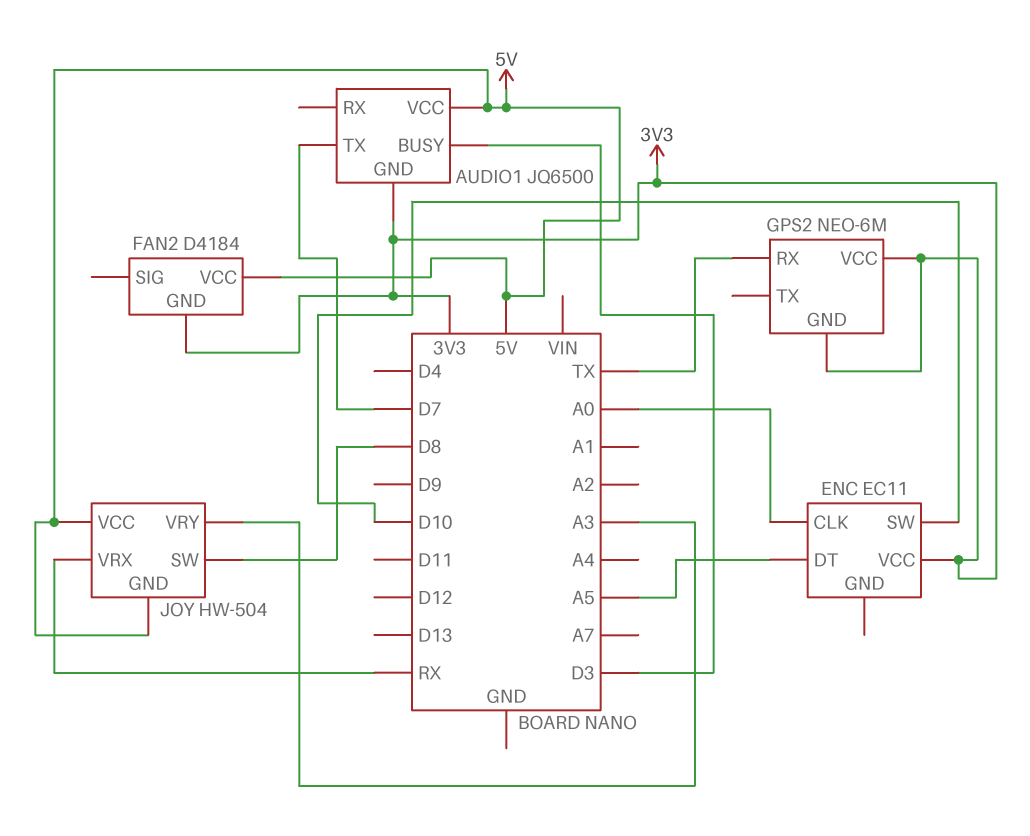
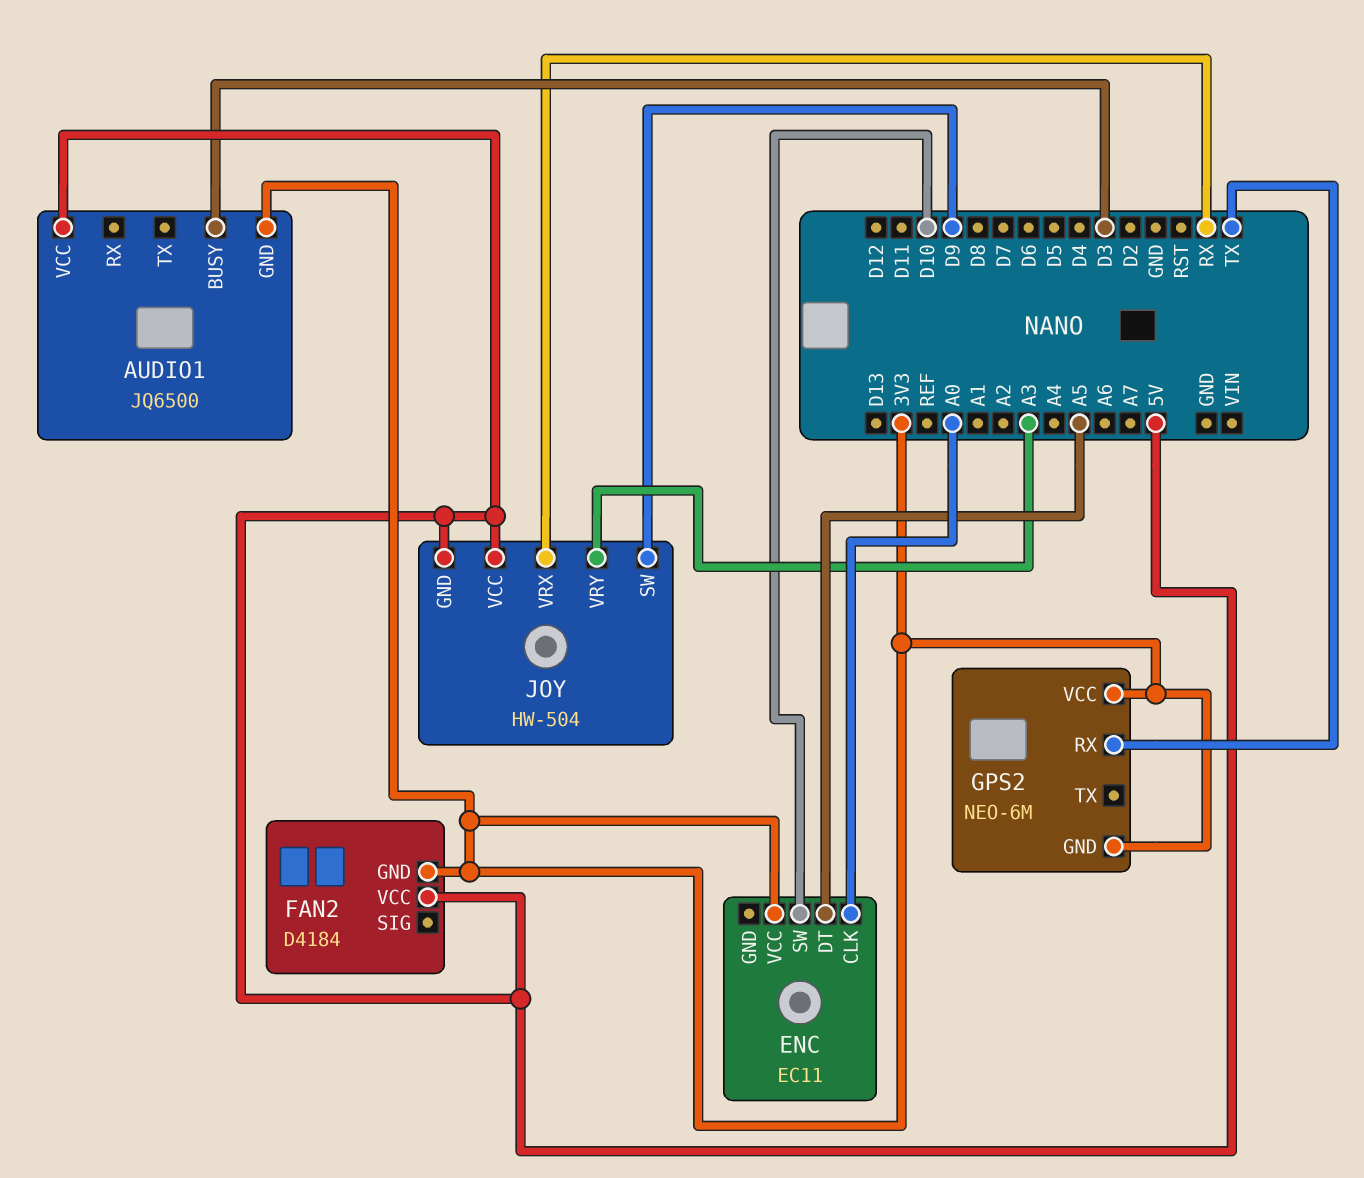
AUDIO1 pin TX: D7 -> none
JOY pin SW: D8 -> D9

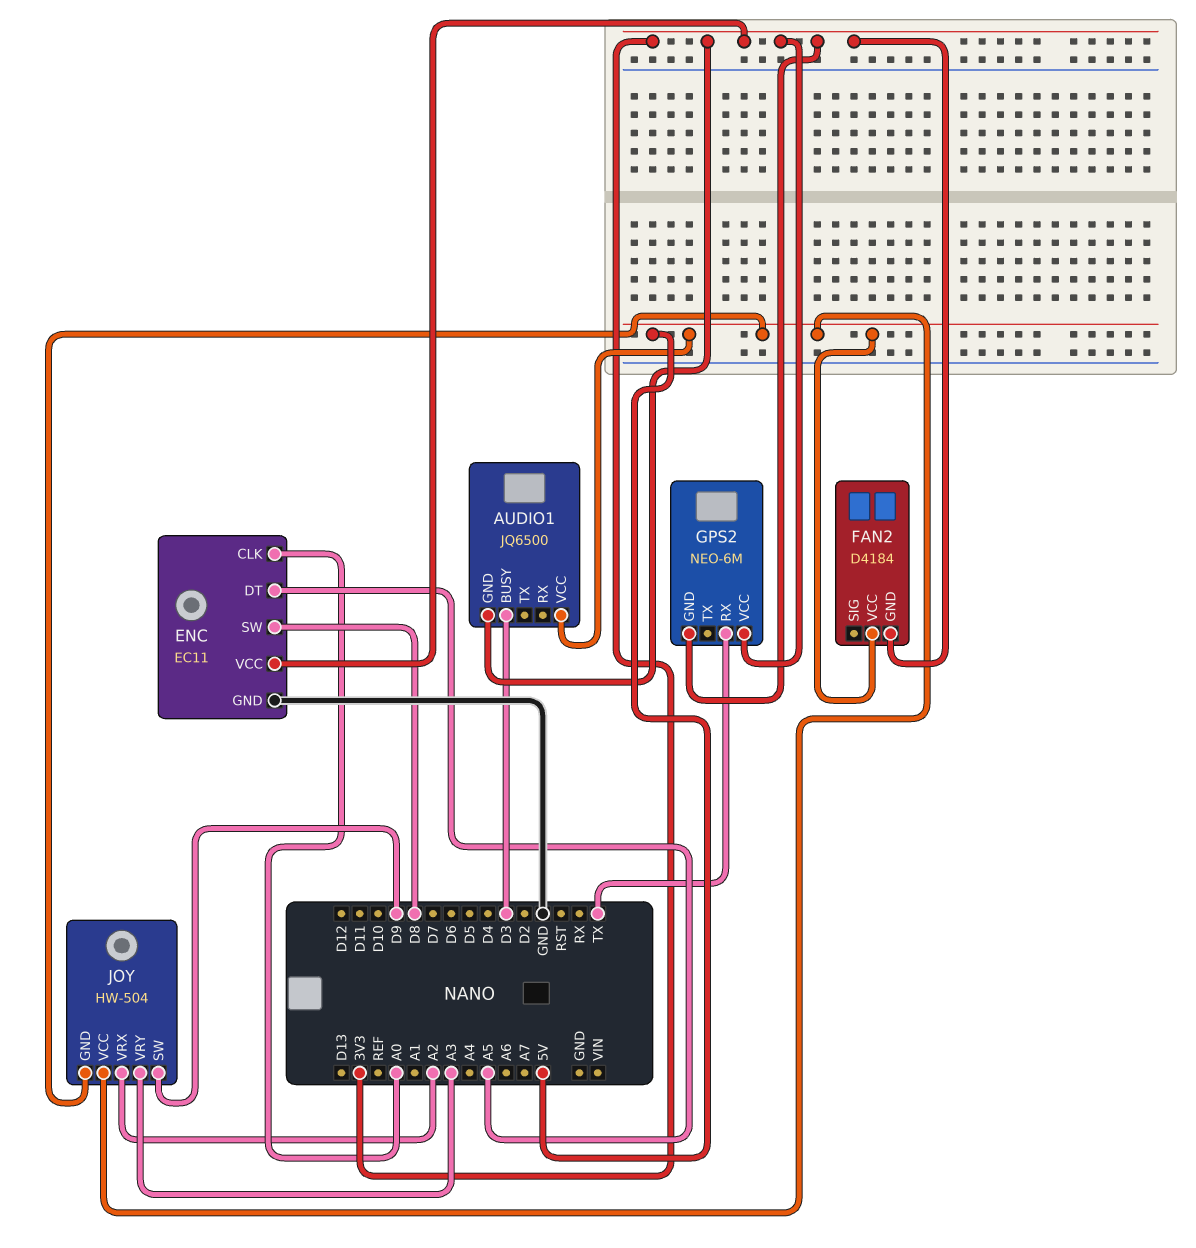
ENC pin GND: none -> GND
ENC pin SW: D10 -> D8
JOY pin VRX: RX -> A2

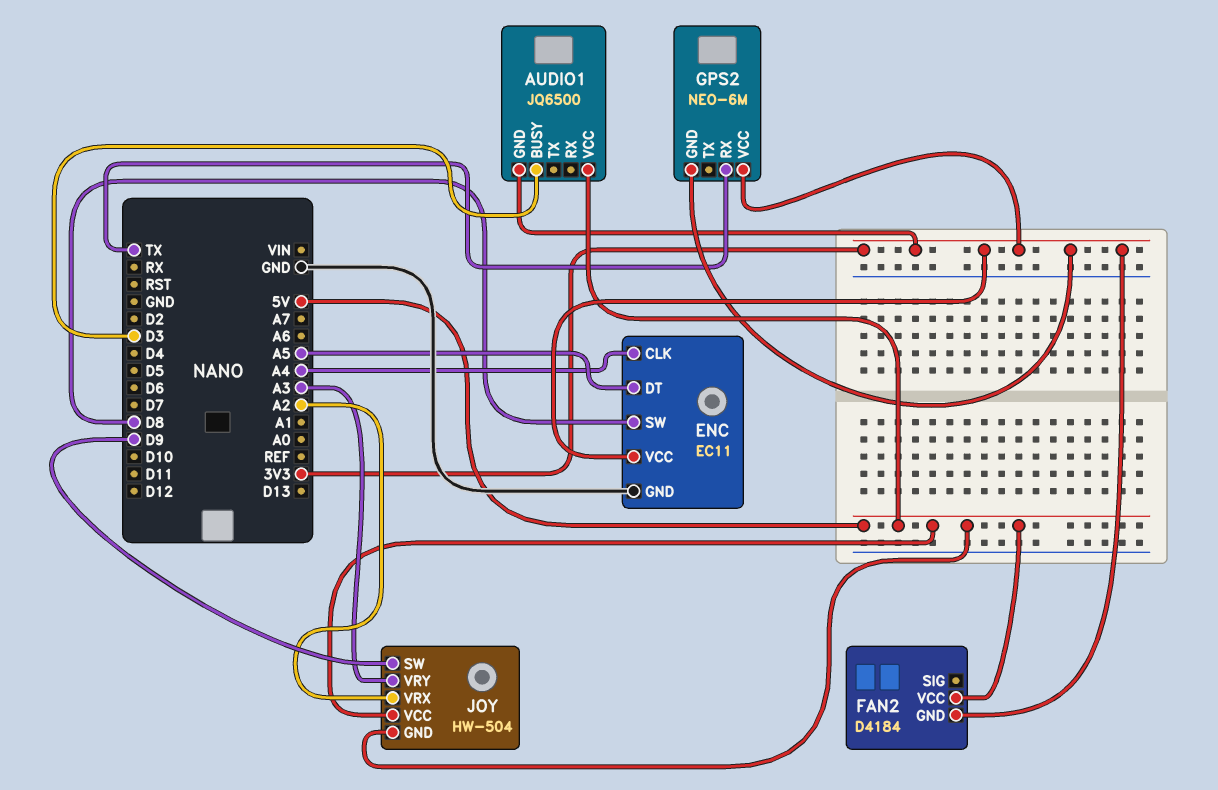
ENC pin CLK: A0 -> A4

